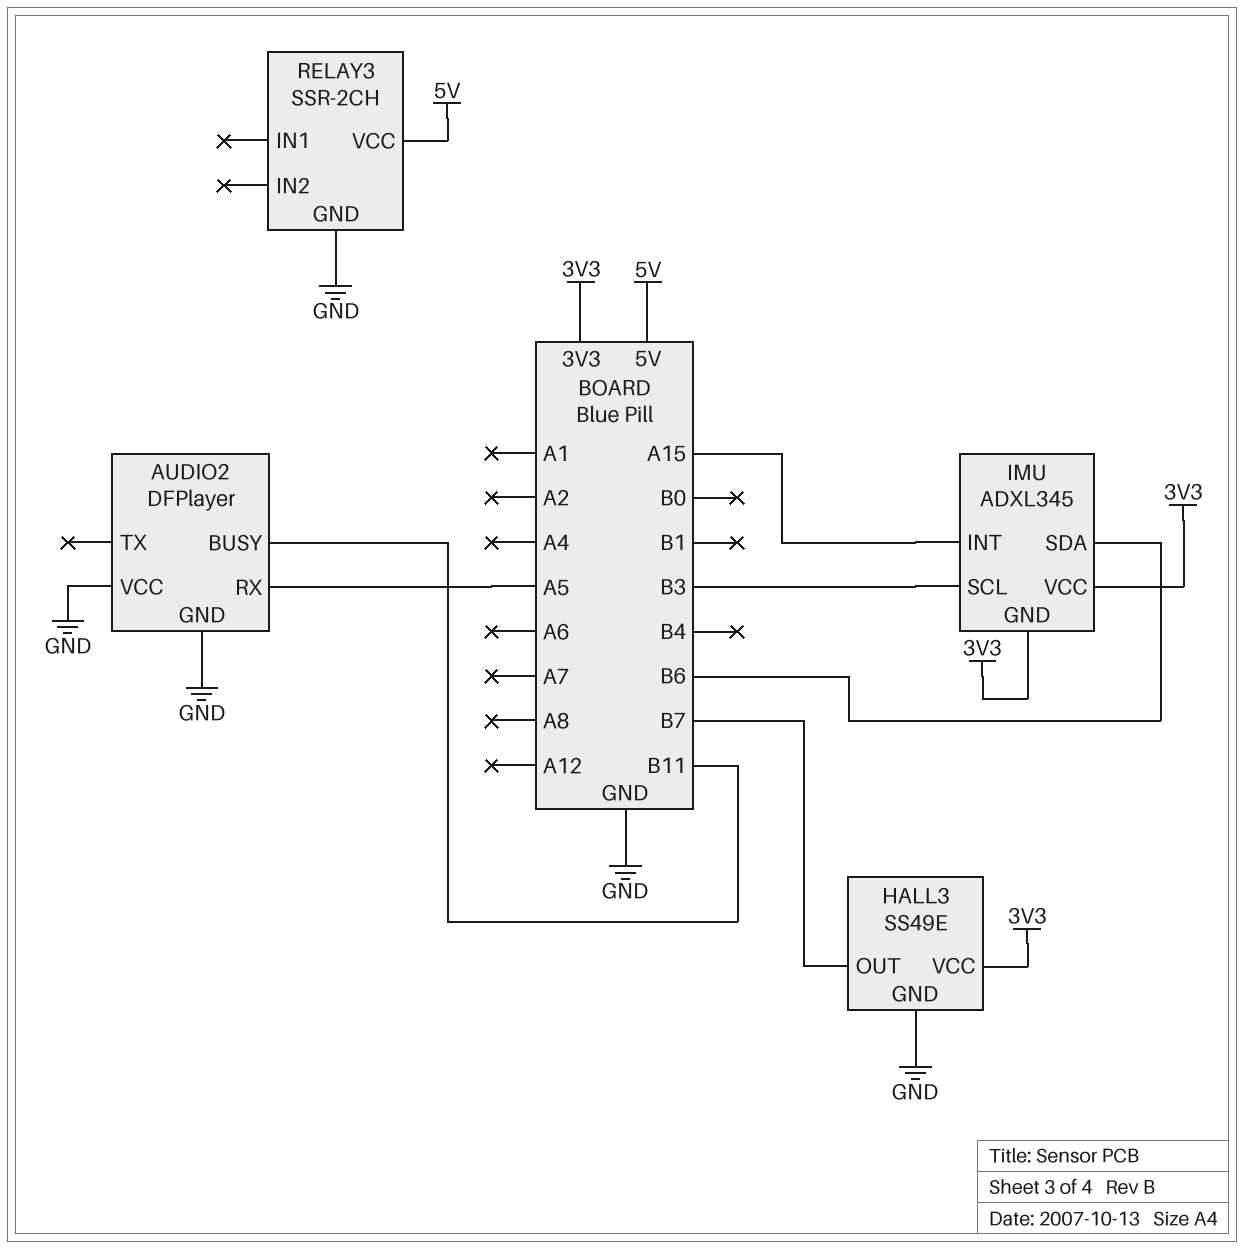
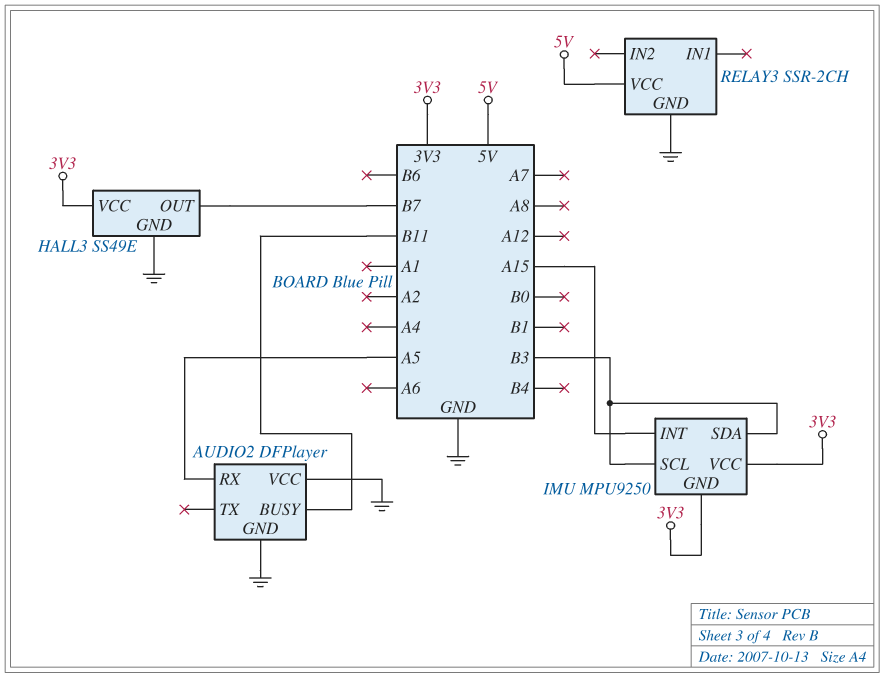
IMU: ADXL345 -> MPU9250
IMU pin SDA: B6 -> B3

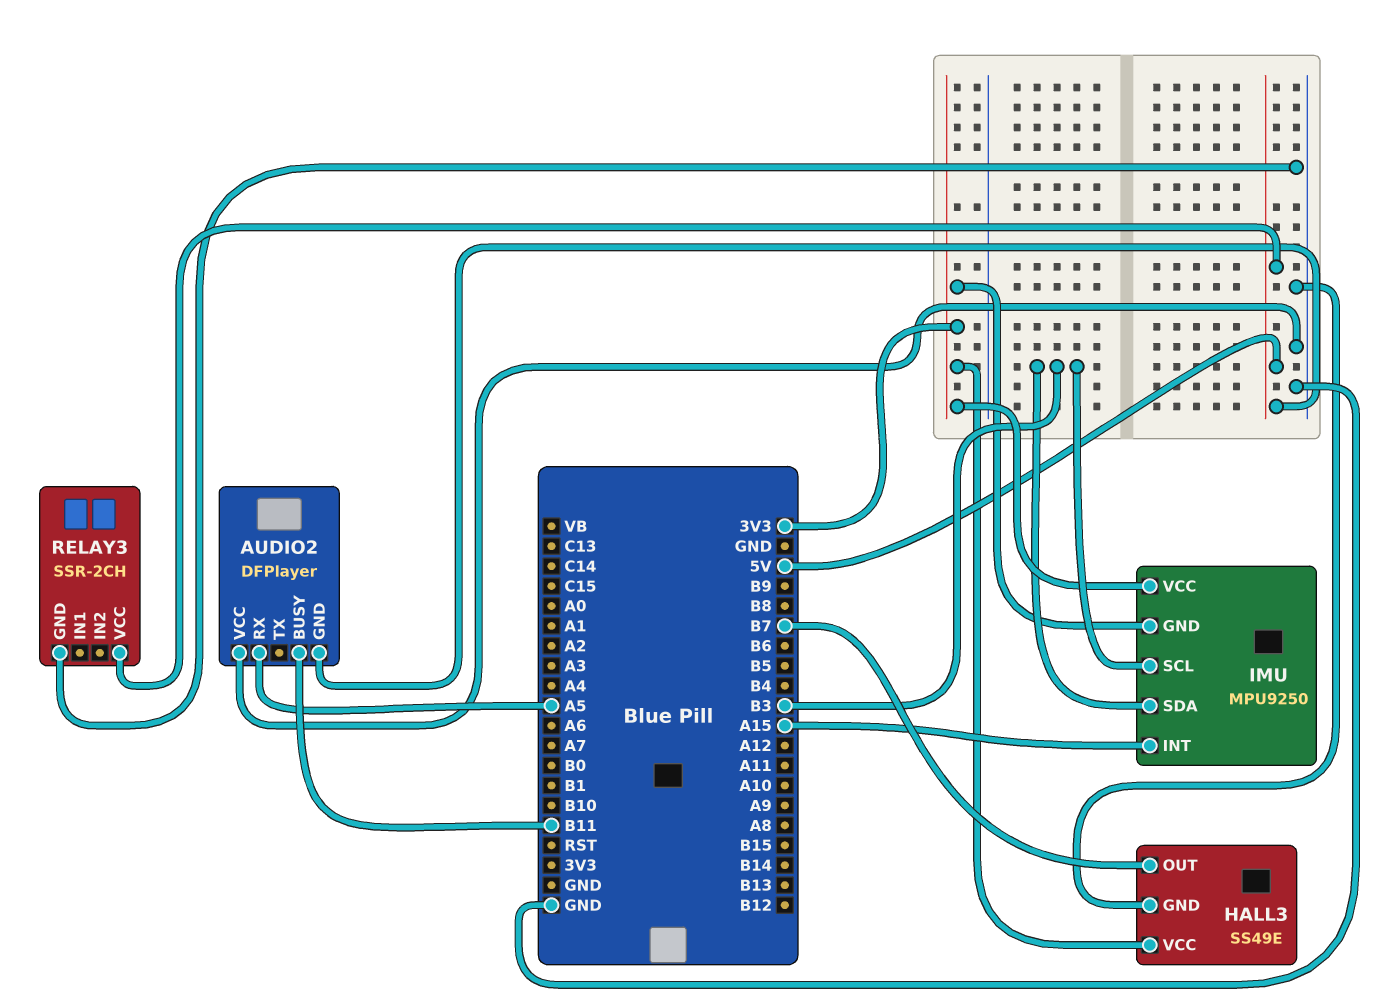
AUDIO2 pin GND: GND -> 5V

